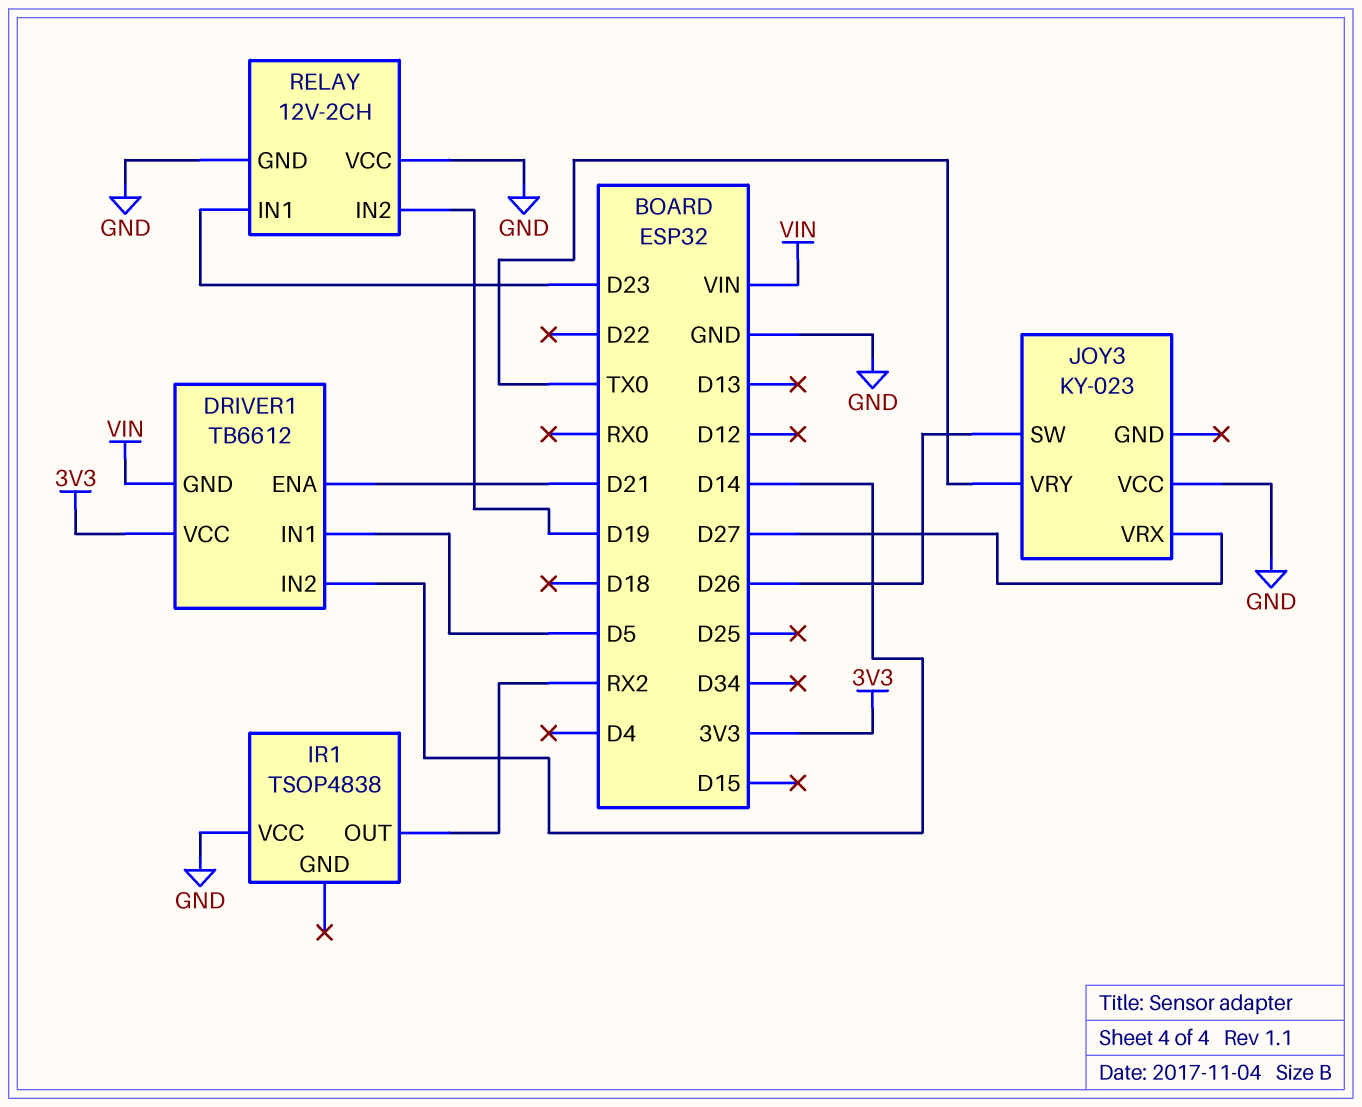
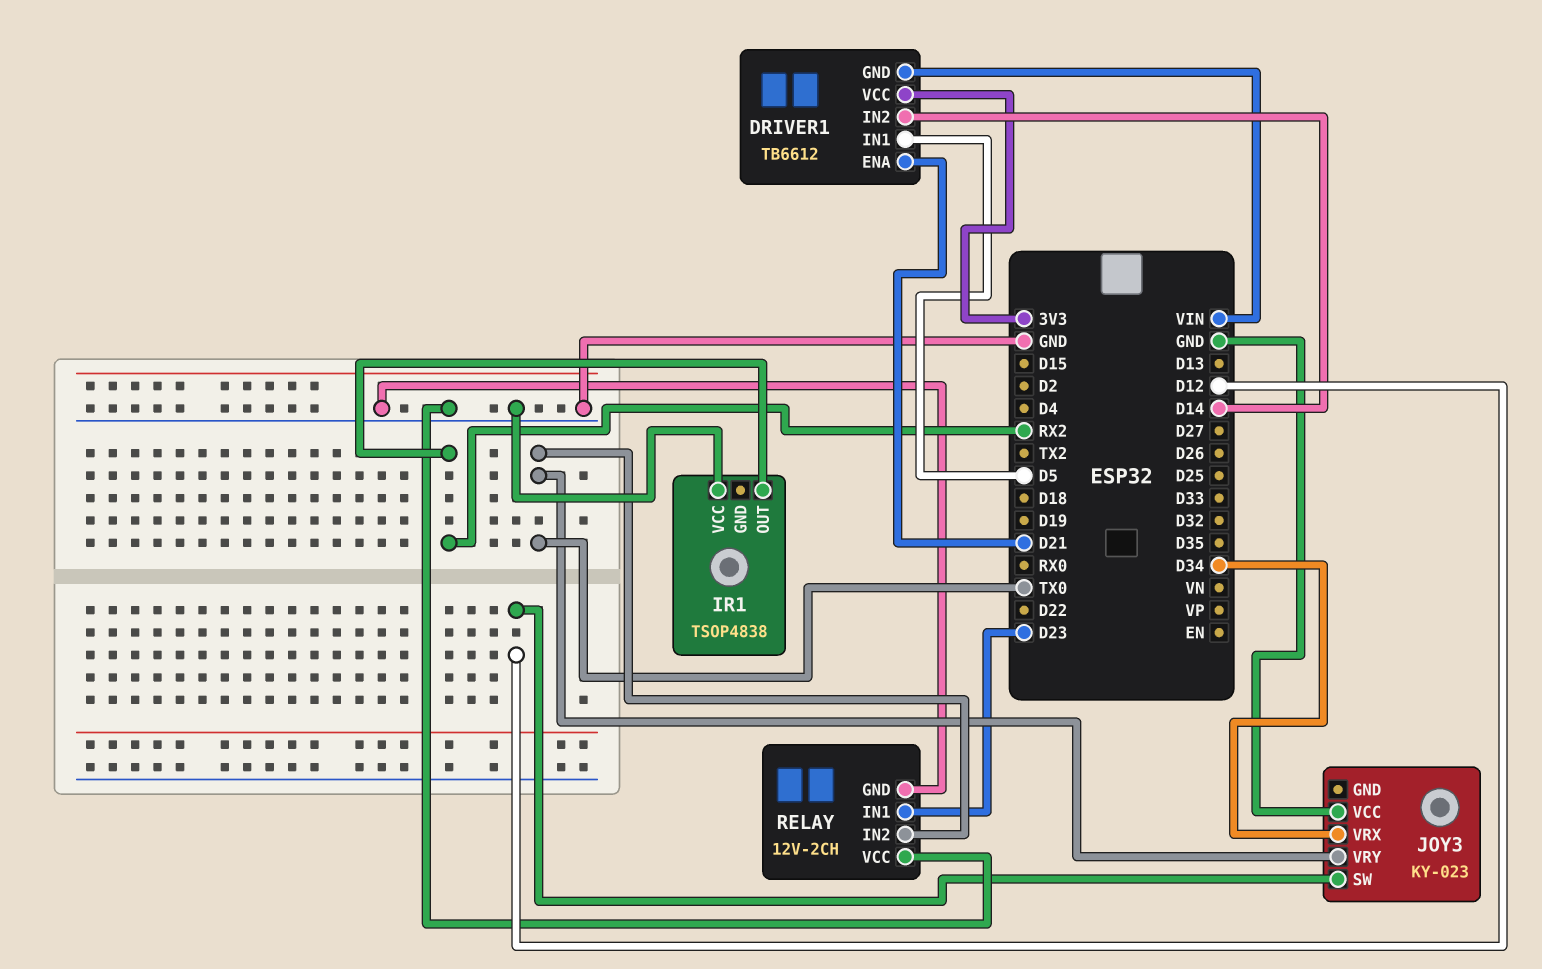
JOY3 pin SW: D26 -> D12
JOY3 pin VRX: D27 -> D34
RELAY pin IN2: D19 -> TX0

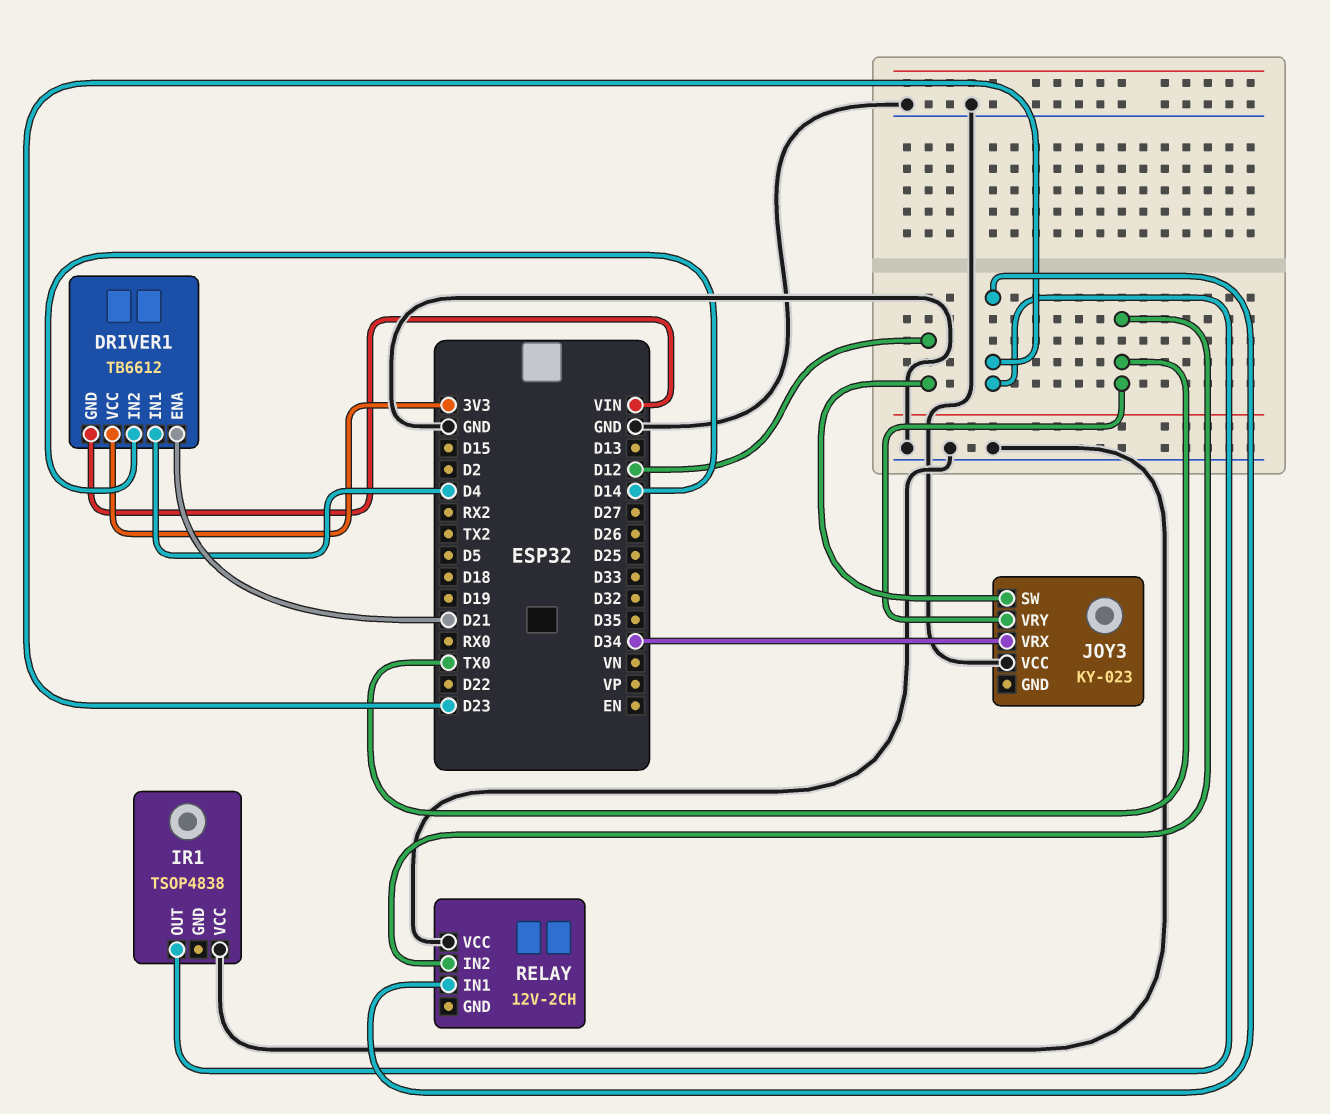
DRIVER1 pin IN1: D5 -> D4
IR1 pin OUT: RX2 -> D23
RELAY pin GND: GND -> none

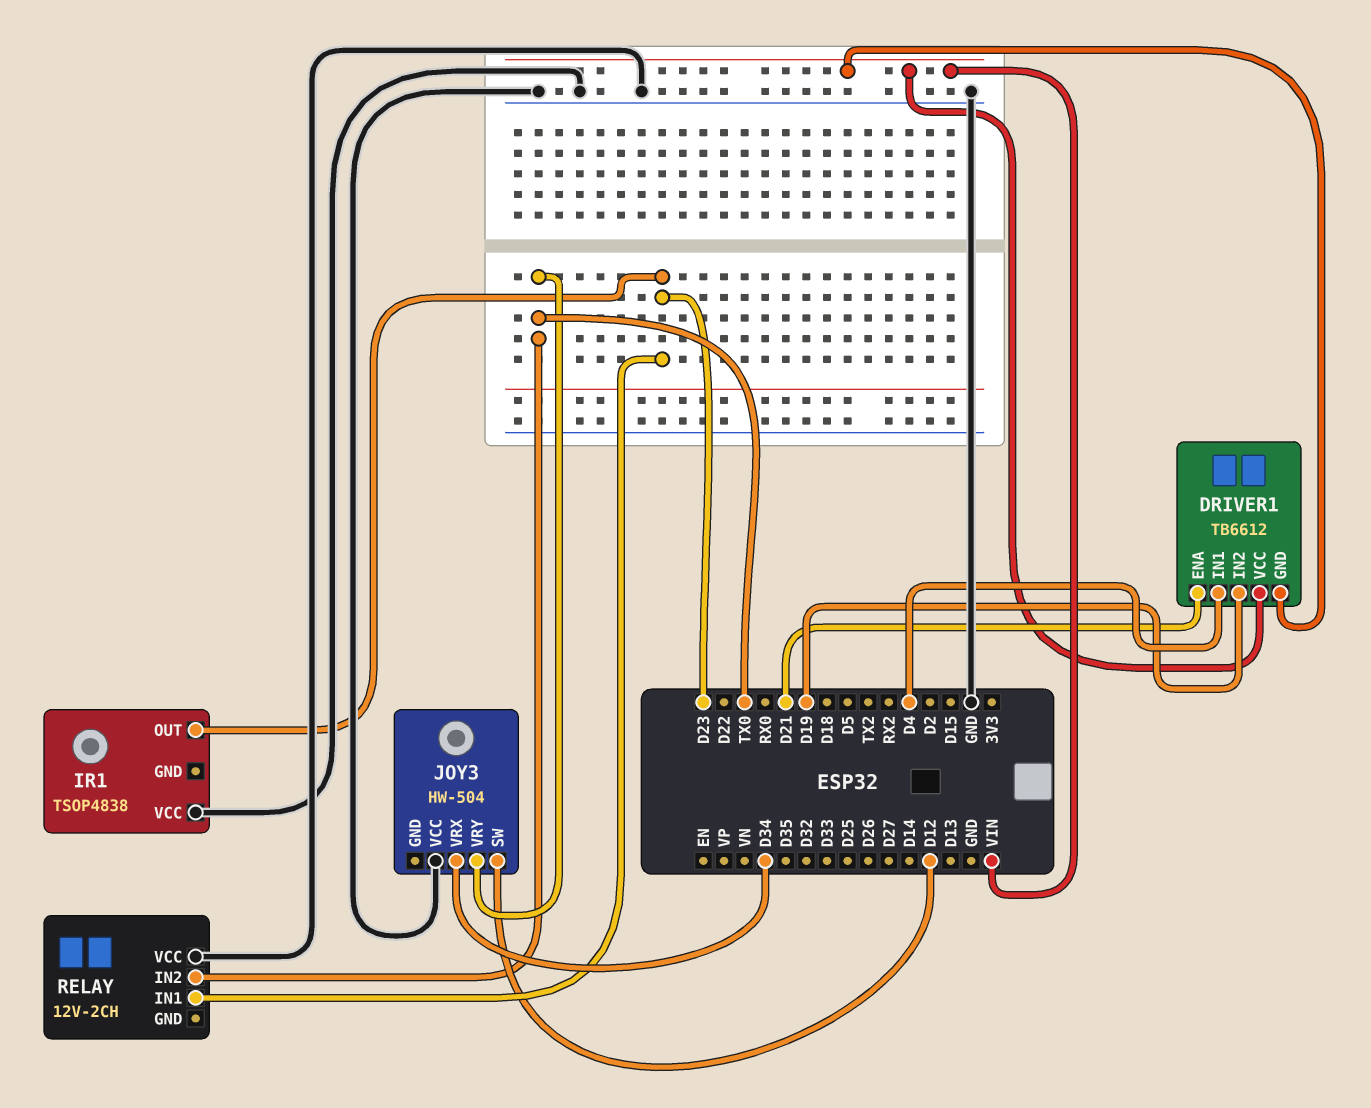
DRIVER1 pin IN2: D14 -> D19
DRIVER1 pin VCC: 3V3 -> VIN
JOY3: KY-023 -> HW-504

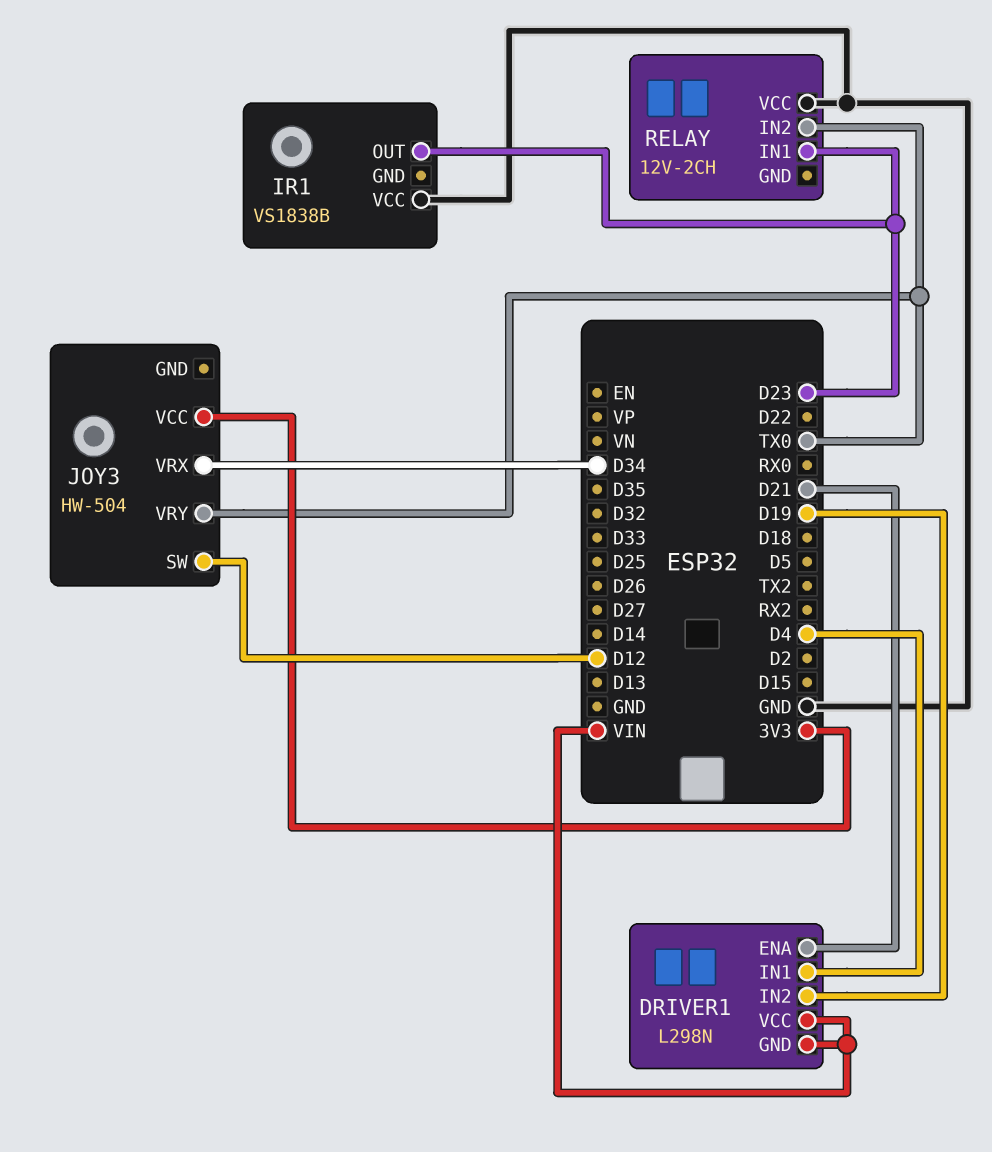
DRIVER1: TB6612 -> L298N
IR1: TSOP4838 -> VS1838B
JOY3 pin VCC: GND -> 3V3

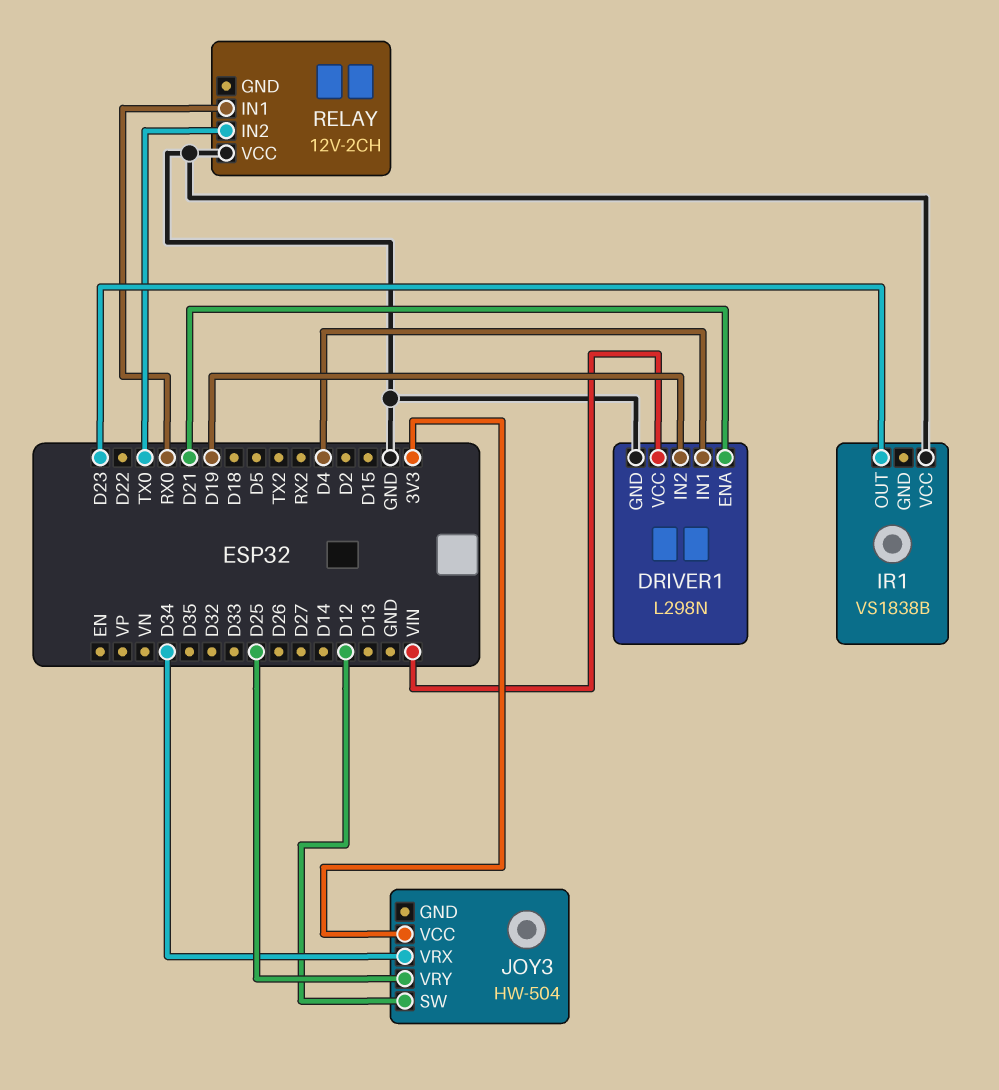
DRIVER1 pin GND: VIN -> GND
JOY3 pin VRY: TX0 -> D25
RELAY pin IN1: D23 -> RX0

